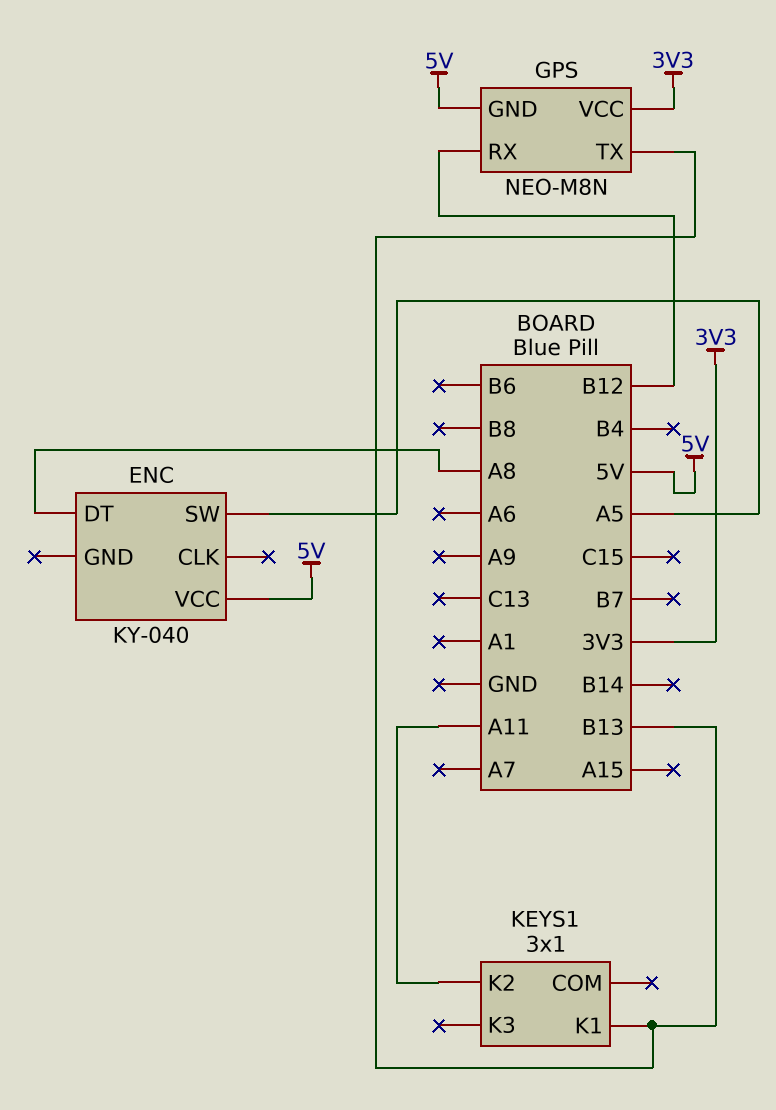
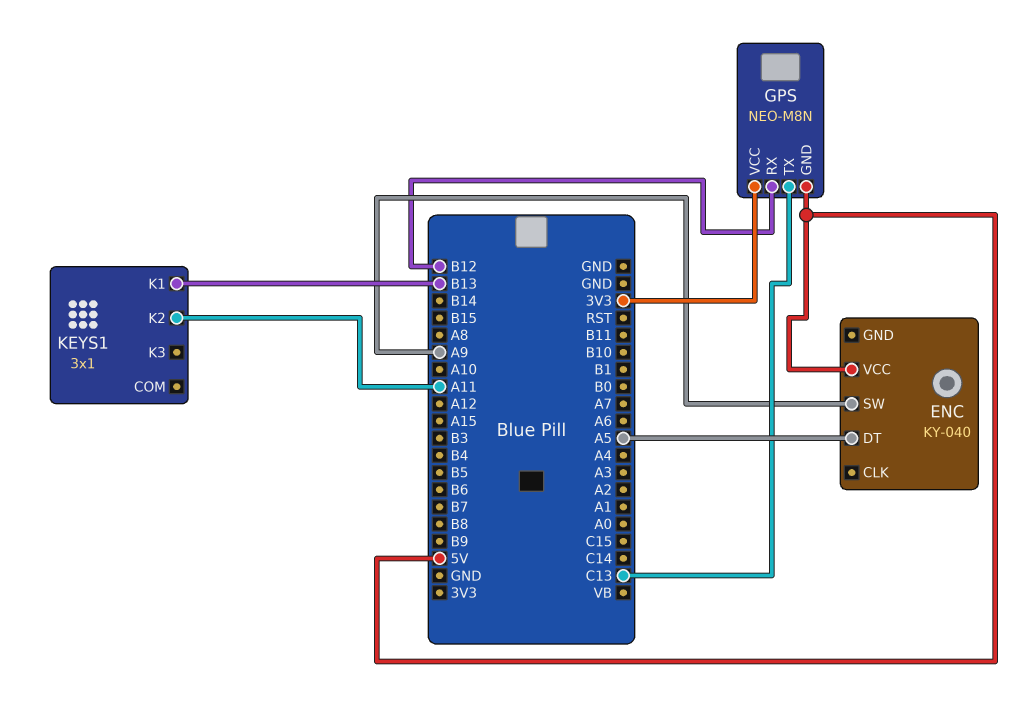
ENC pin DT: A8 -> A5
ENC pin SW: A5 -> A9
GPS pin TX: B13 -> C13

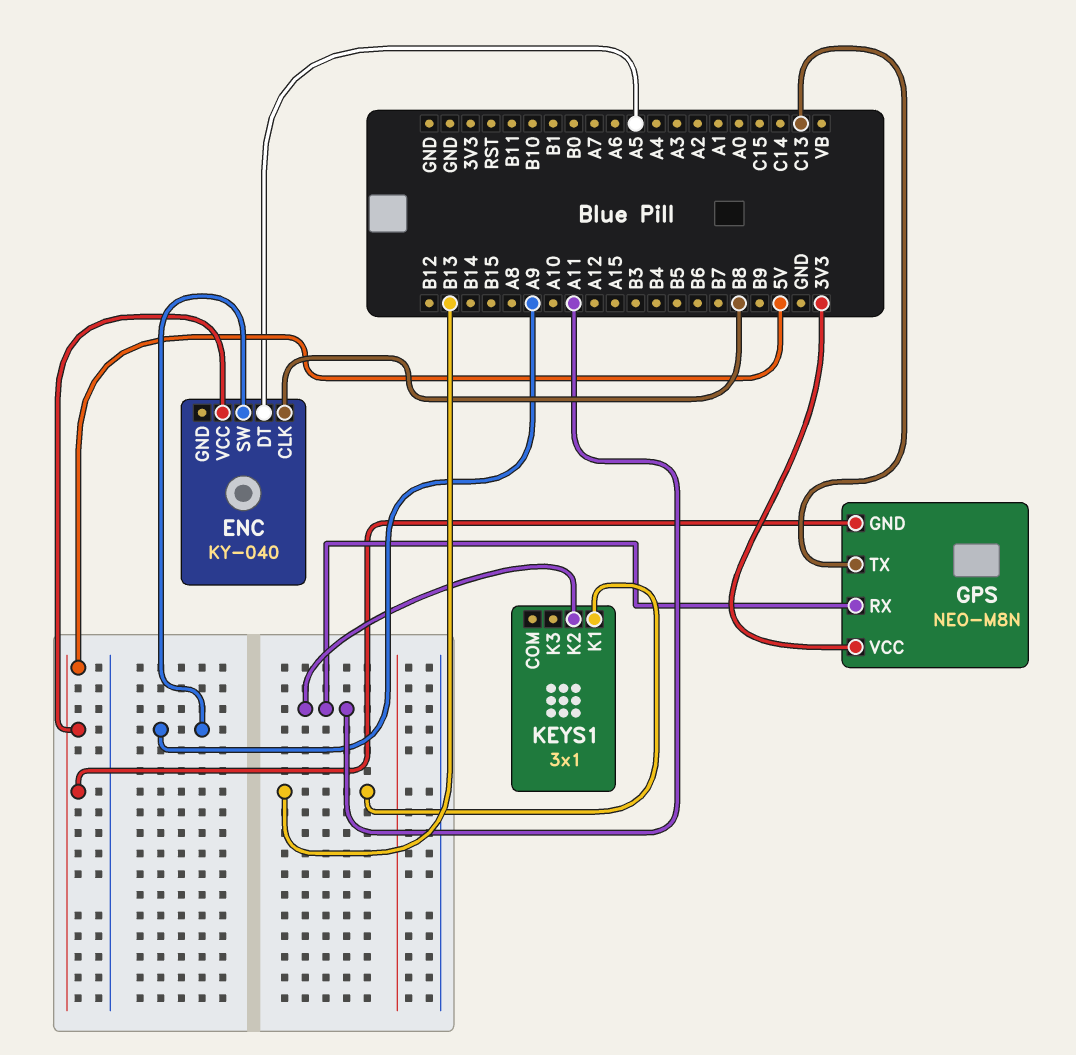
ENC pin CLK: none -> B8
GPS pin RX: B12 -> A11

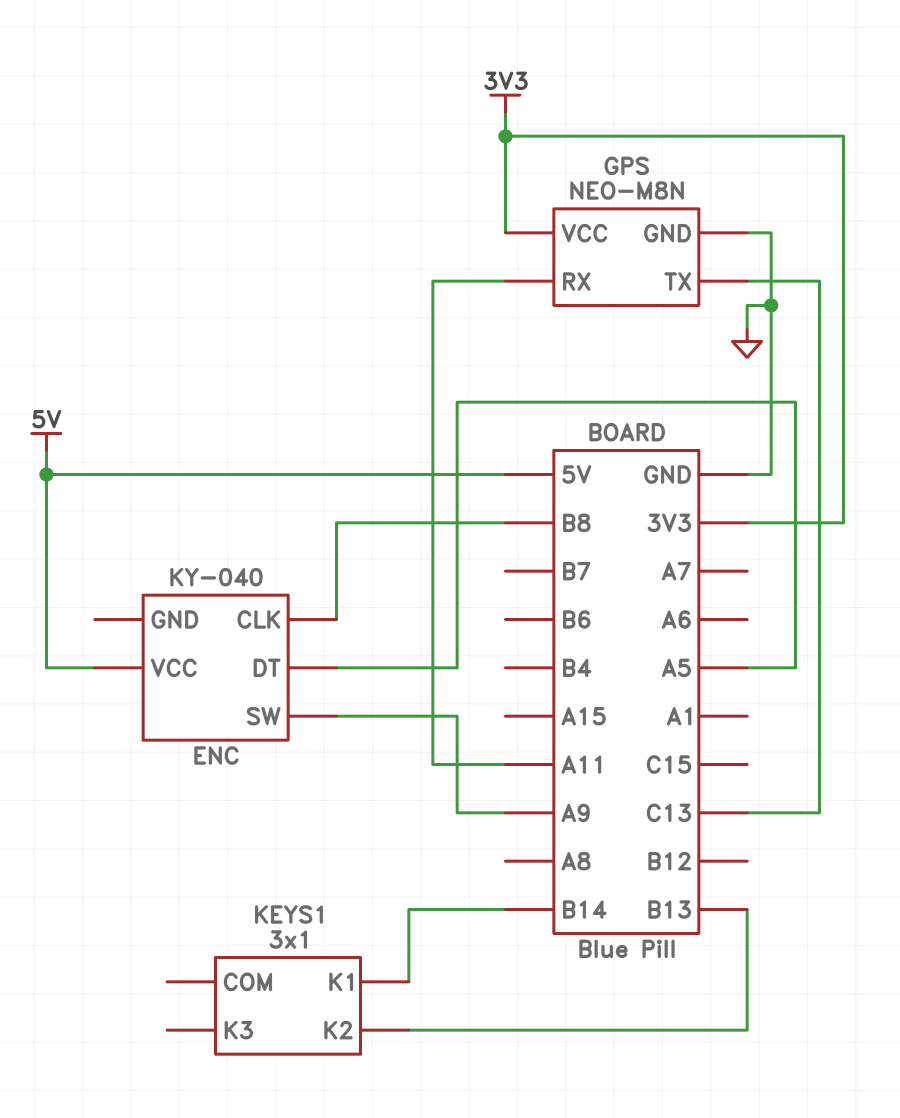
GPS pin GND: 5V -> GND
KEYS1 pin K1: B13 -> B14
KEYS1 pin K2: A11 -> B13

